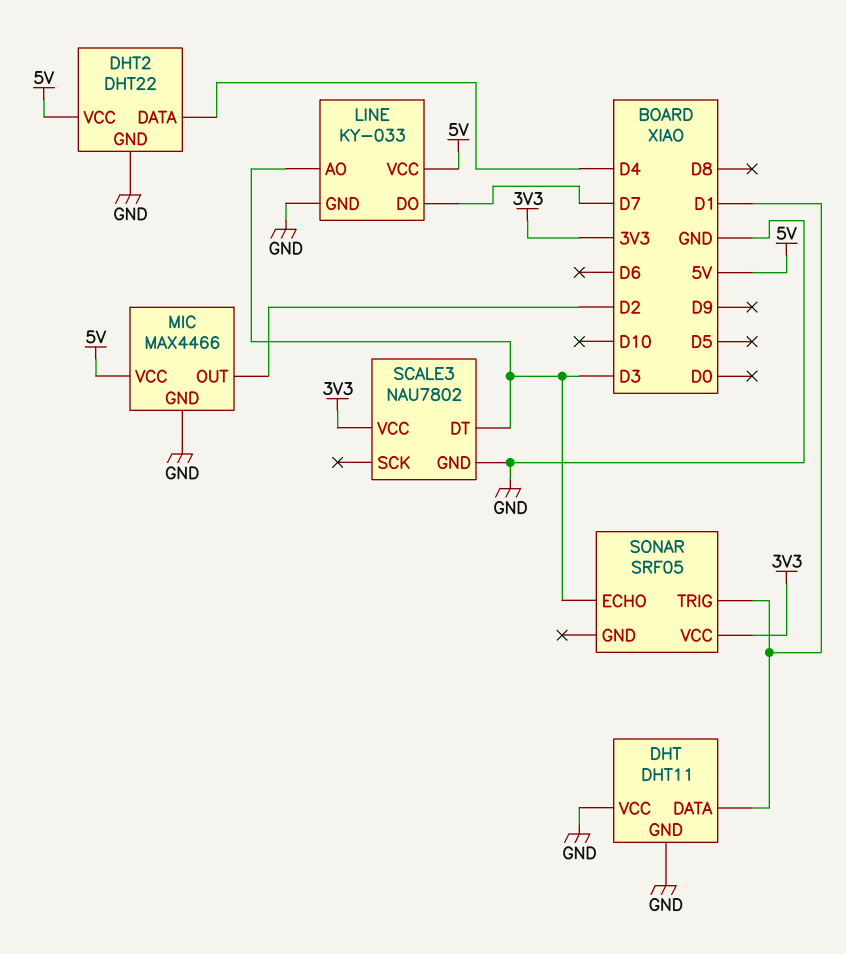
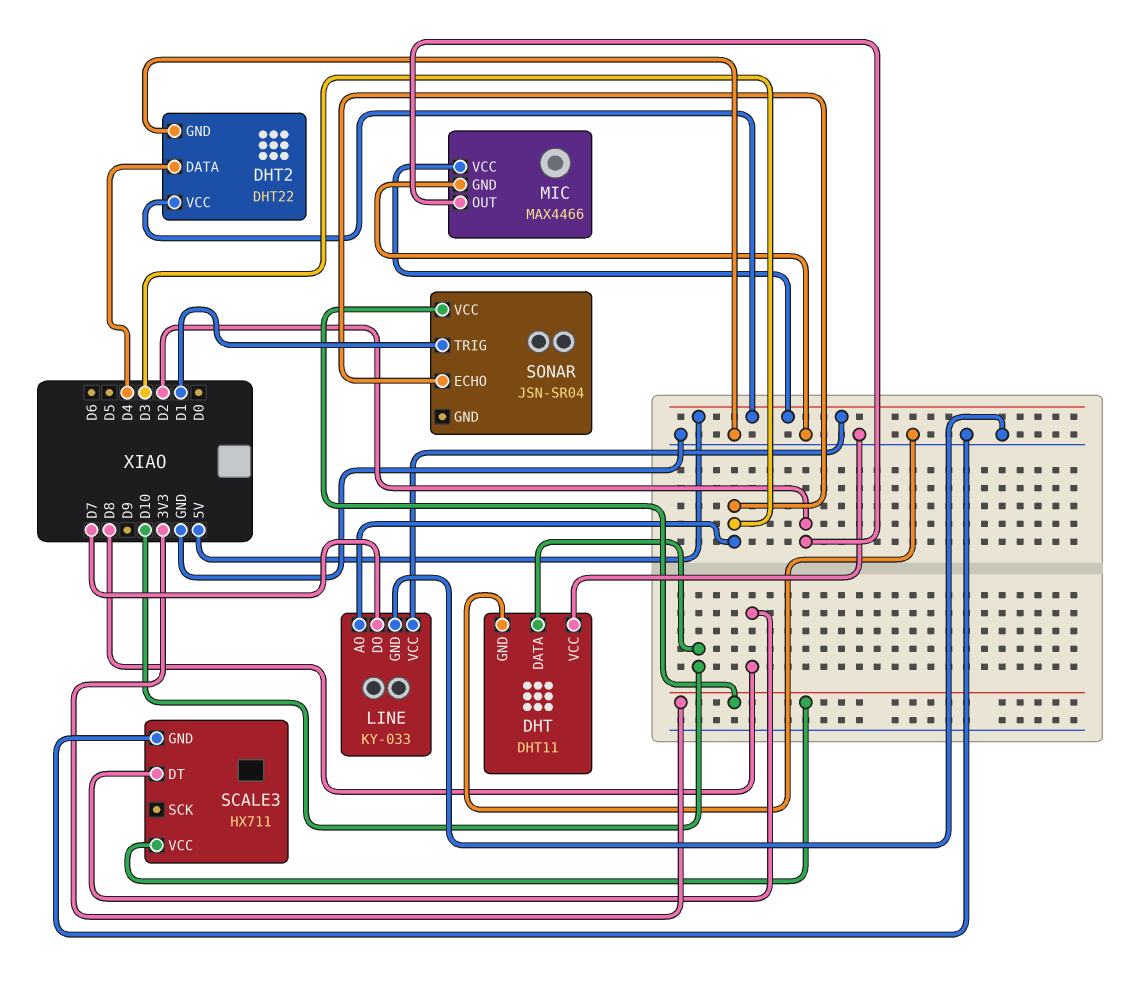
DHT pin DATA: D1 -> D10
SCALE3: NAU7802 -> HX711
SCALE3 pin DT: D3 -> D8
SONAR: SRF05 -> JSN-SR04

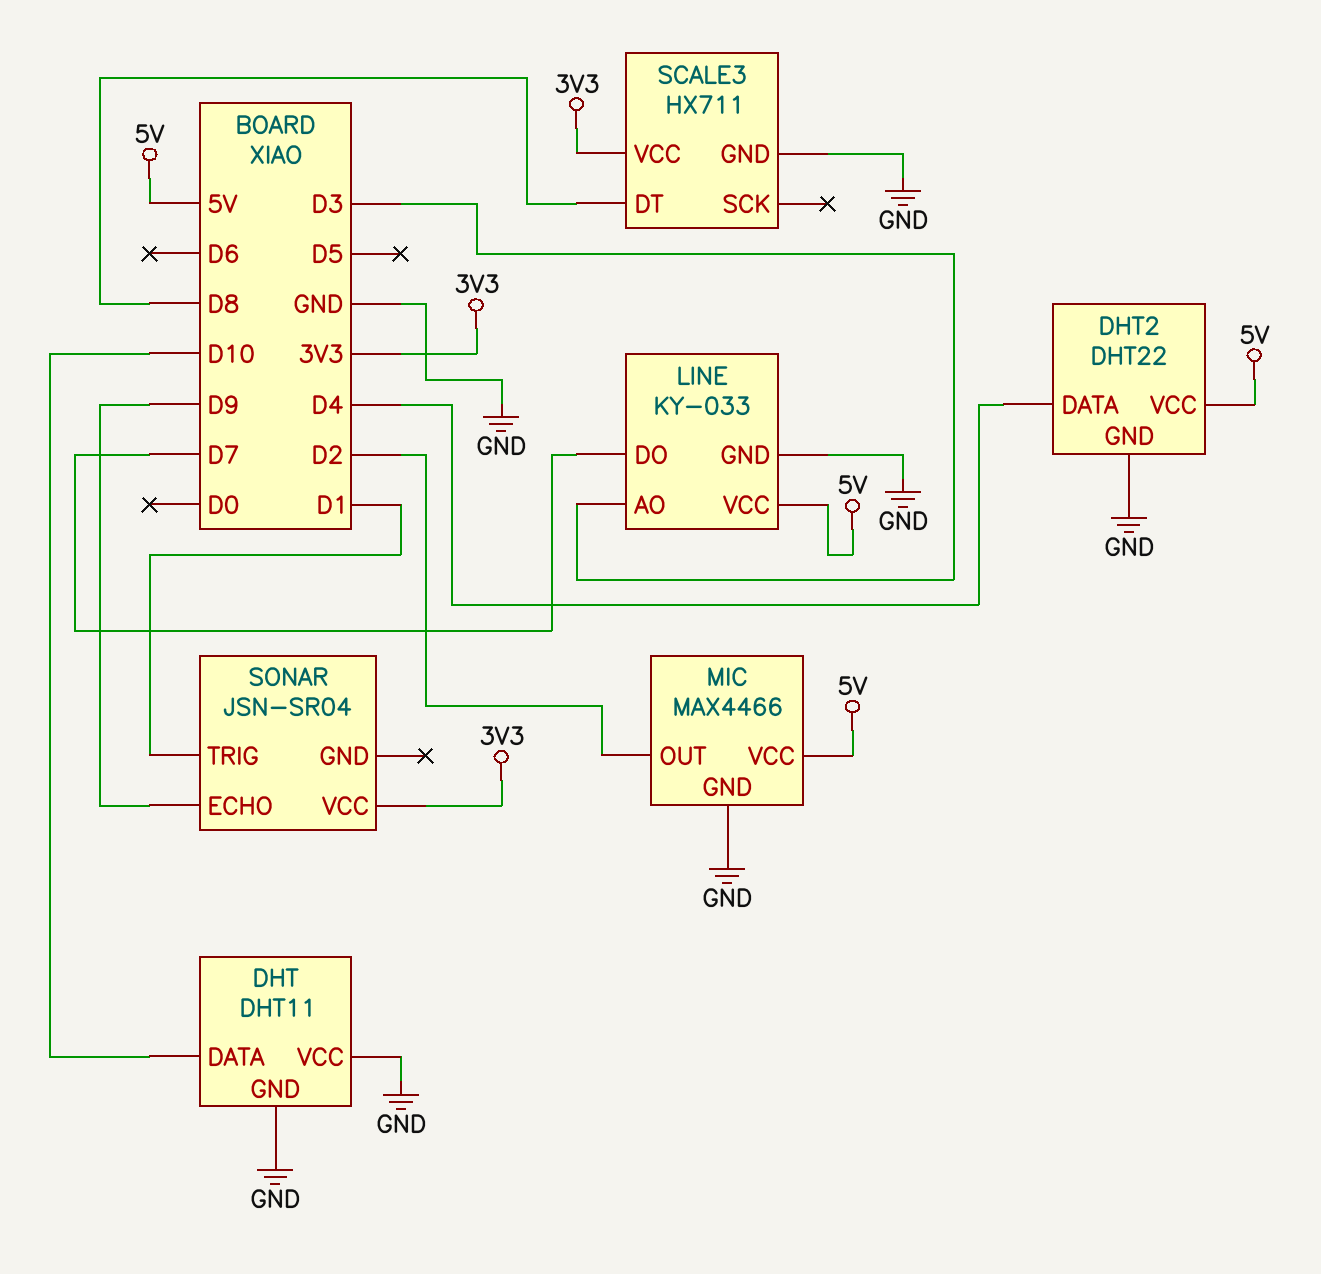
SONAR pin ECHO: D3 -> D9

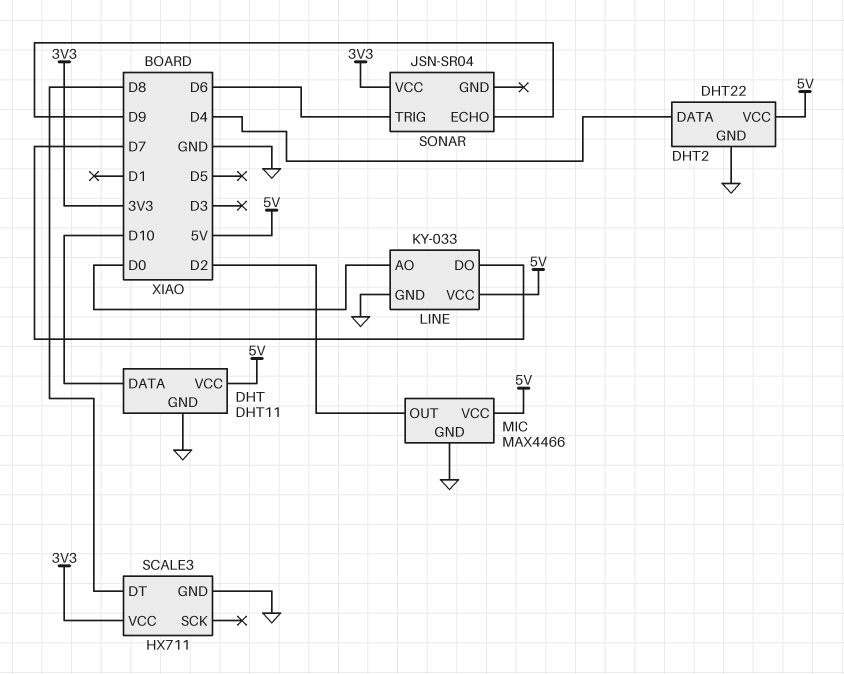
DHT pin VCC: GND -> 5V
LINE pin AO: D3 -> D0
SONAR pin TRIG: D1 -> D6

